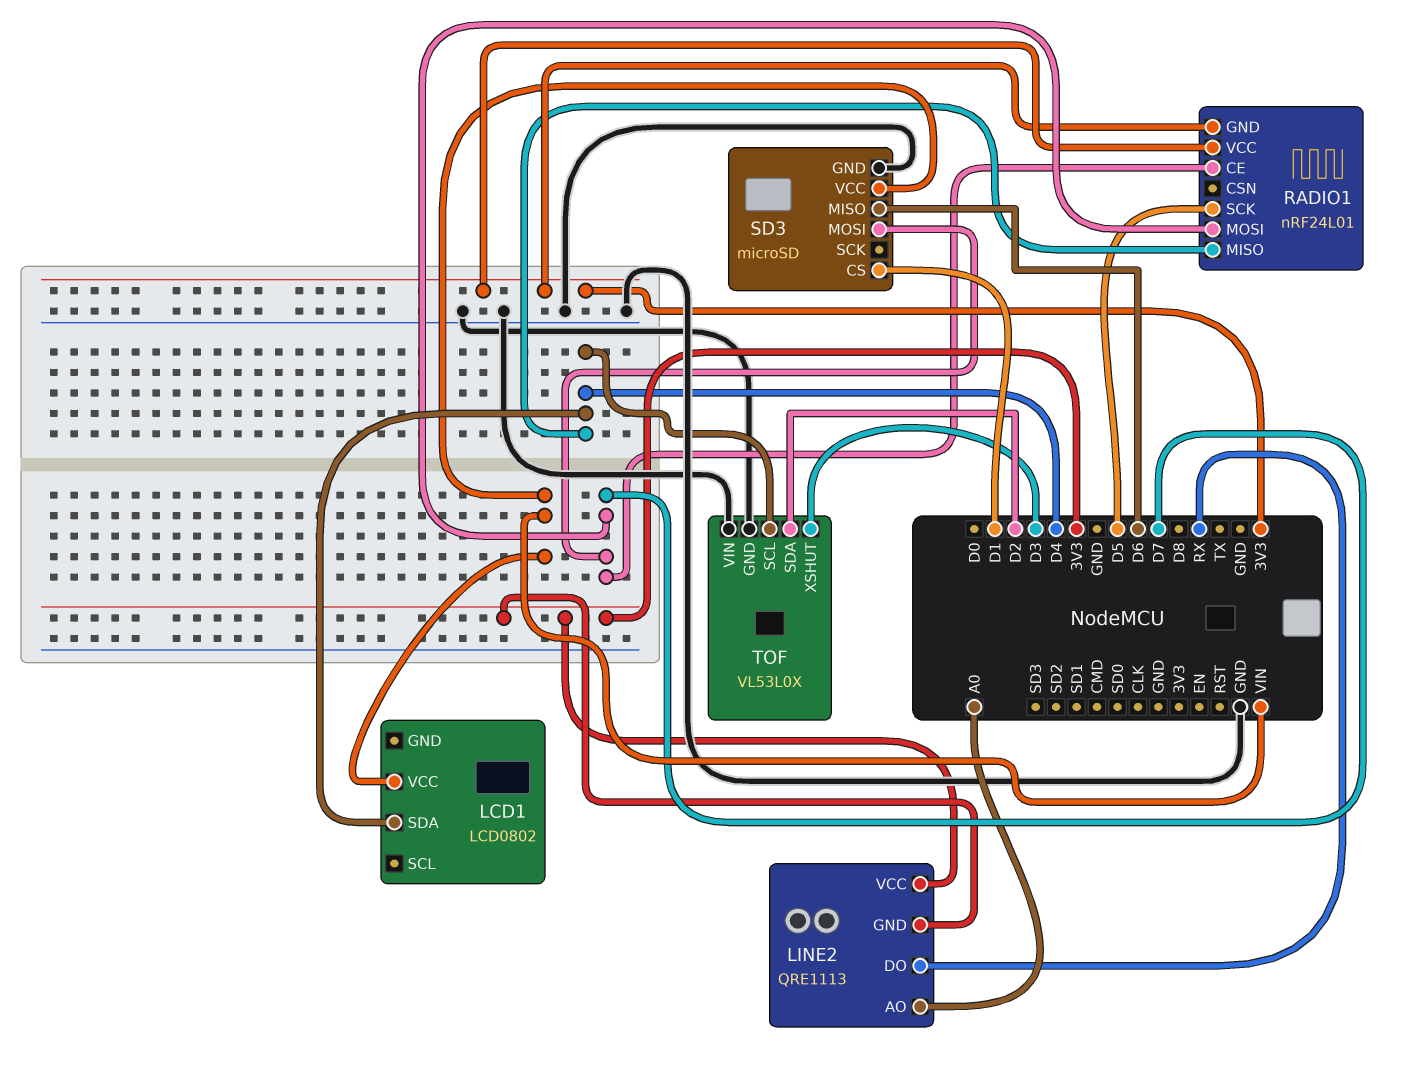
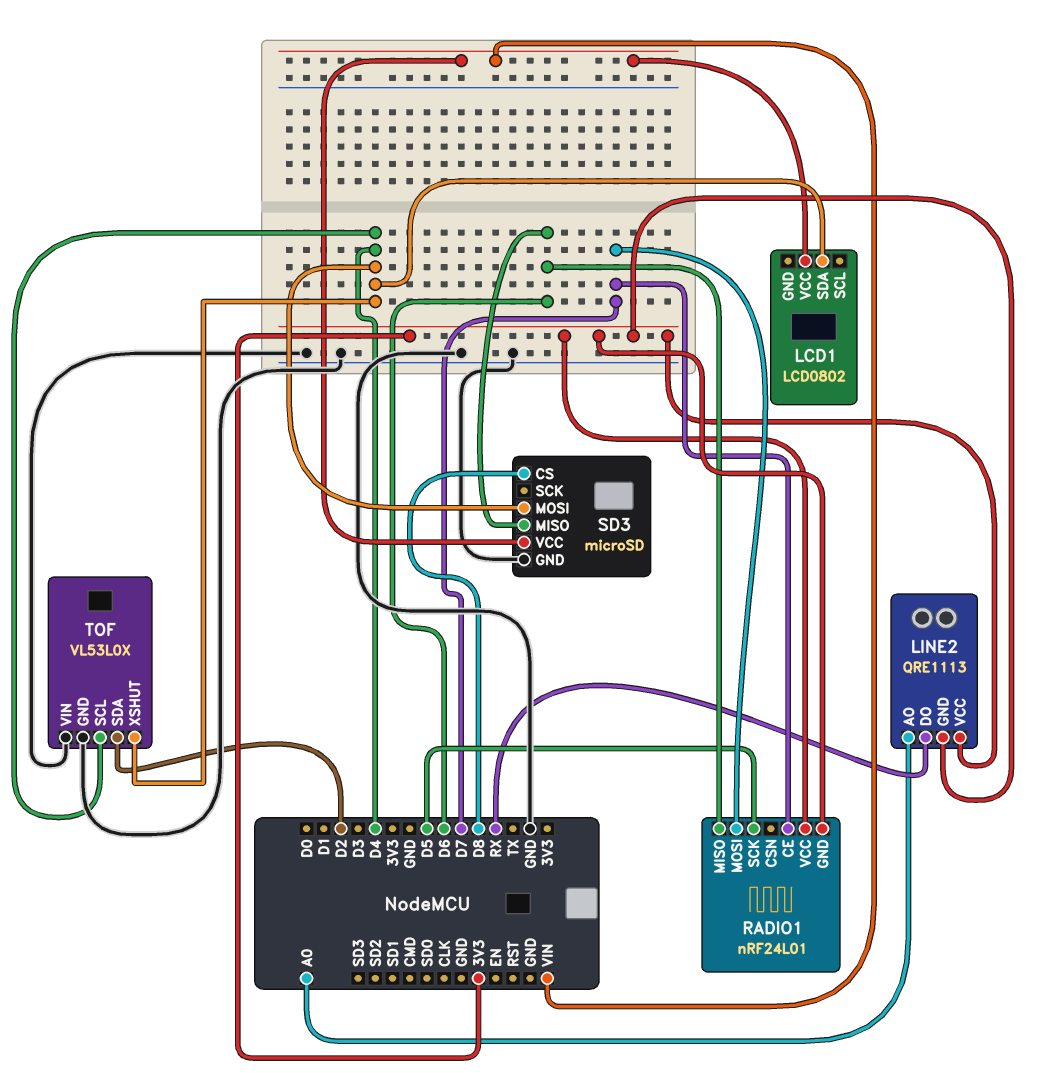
RADIO1 pin MISO: D4 -> D6
SD3 pin CS: D1 -> D8
SD3 pin MOSI: D7 -> D4
TOF pin XSHUT: D3 -> D4

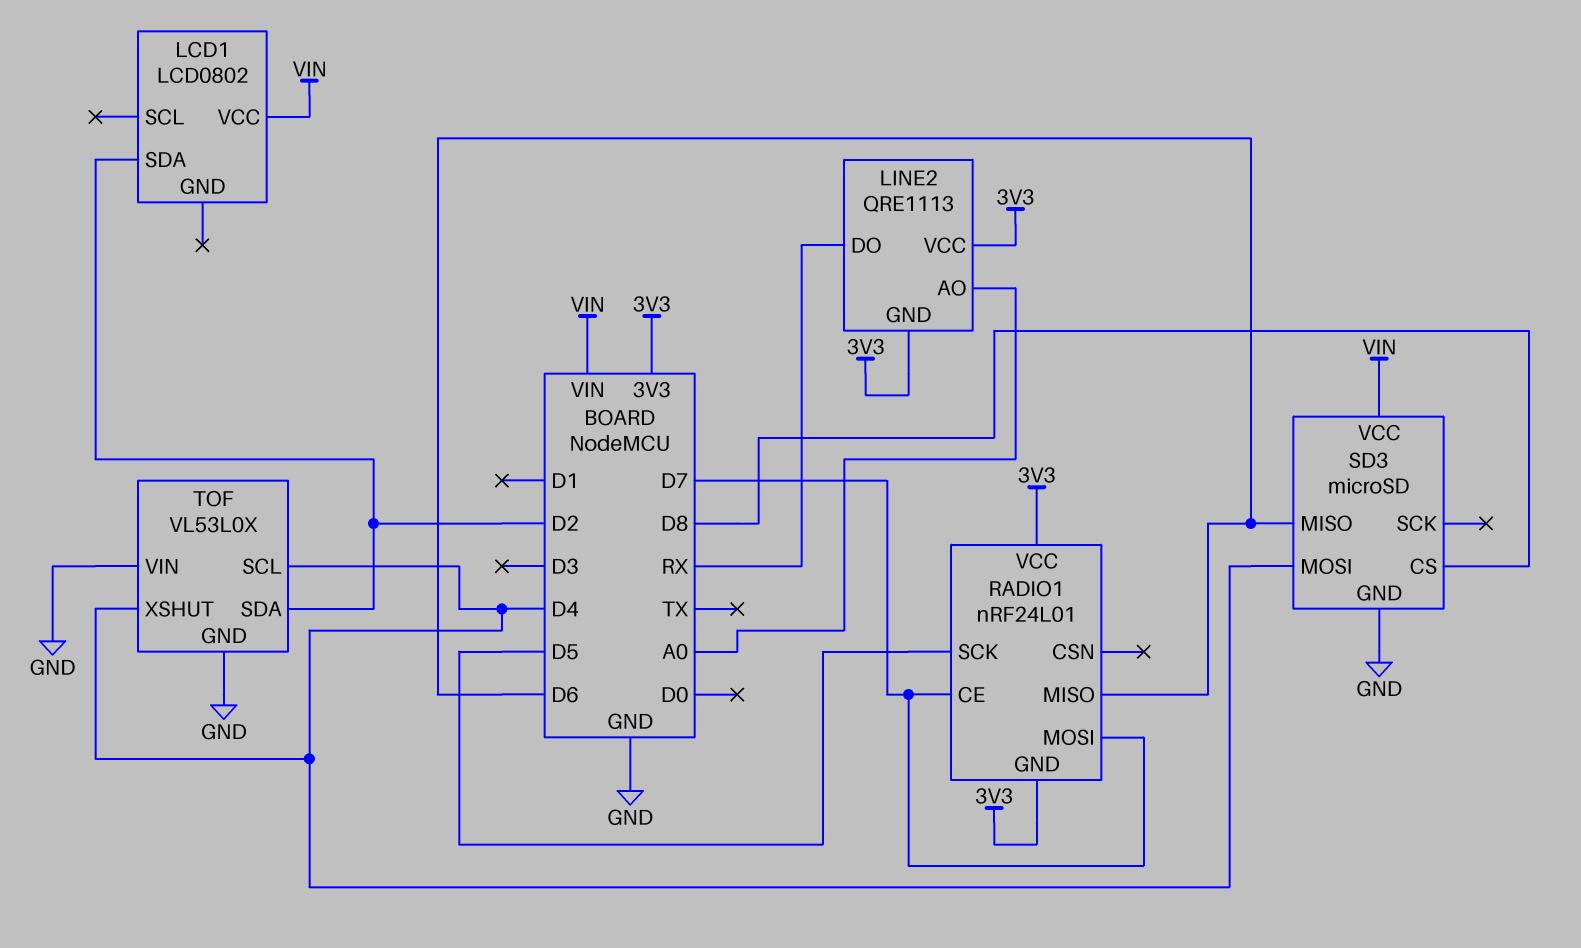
LCD1 pin SDA: D4 -> D2

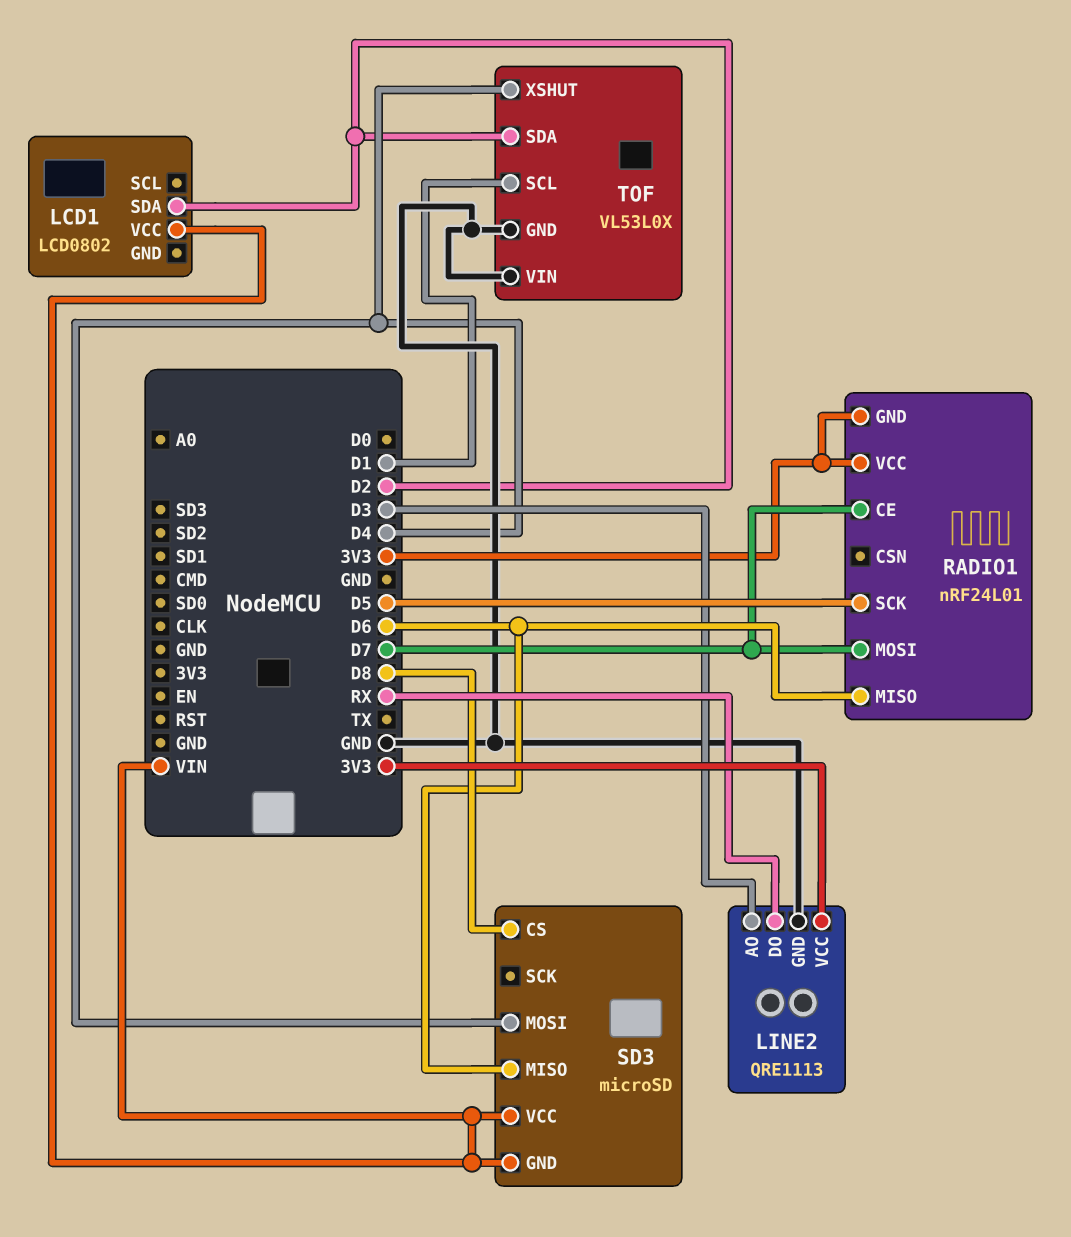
LINE2 pin AO: A0 -> D3
LINE2 pin GND: 3V3 -> GND
SD3 pin GND: GND -> VIN
TOF pin SCL: D4 -> D1

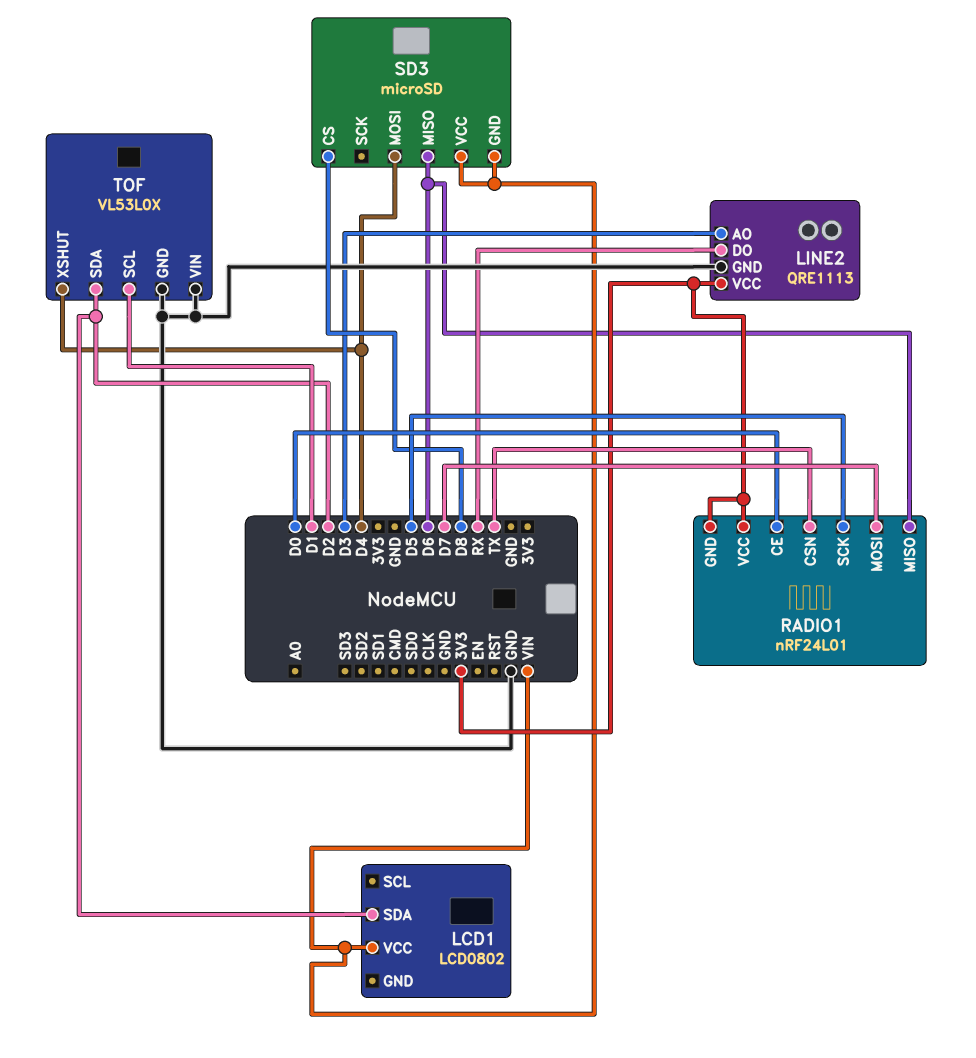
RADIO1 pin CE: D7 -> D0
RADIO1 pin CSN: none -> TX

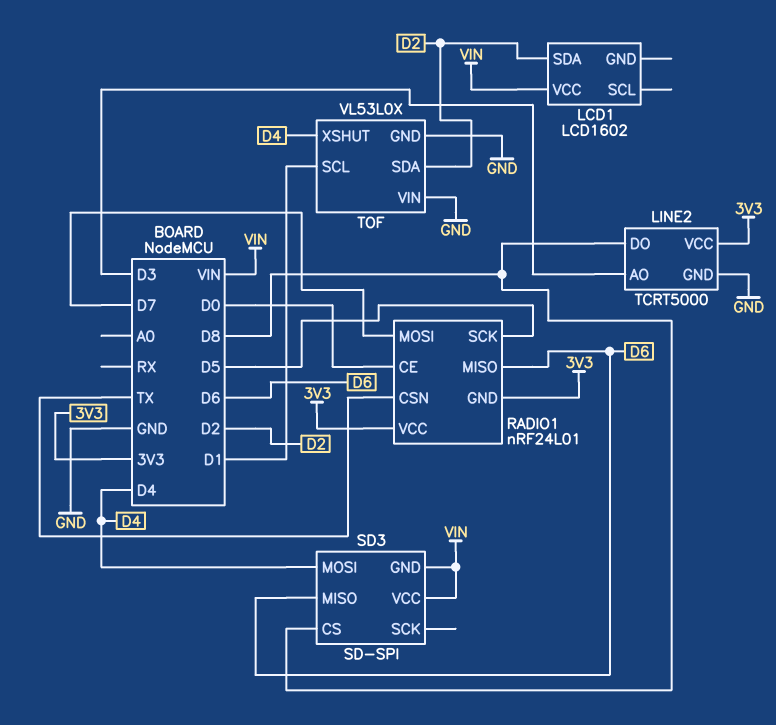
LCD1: LCD0802 -> LCD1602
LINE2: QRE1113 -> TCRT5000
LINE2 pin DO: RX -> D8
SD3: microSD -> SD-SPI

